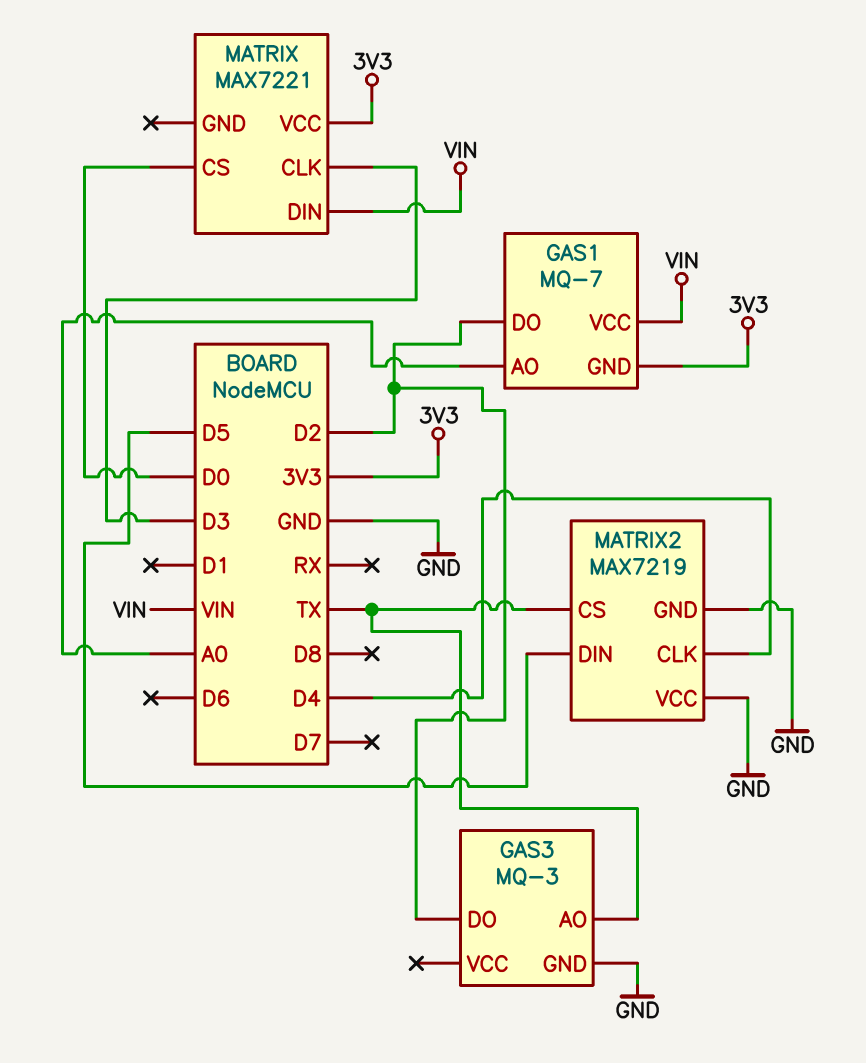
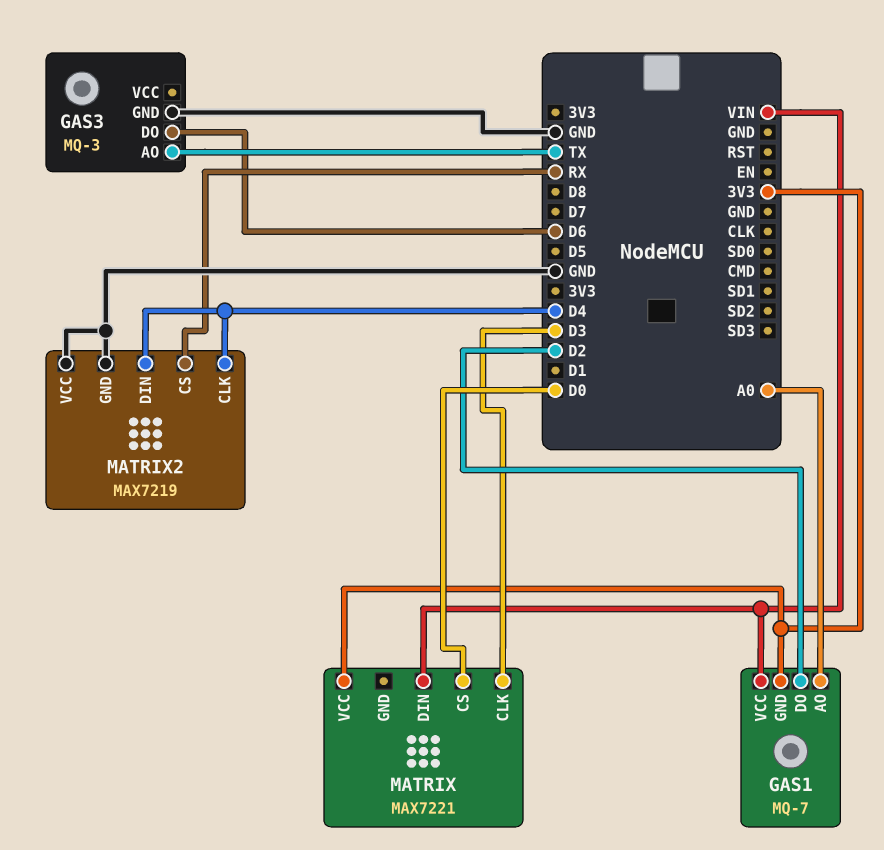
GAS3 pin DO: D2 -> D6
MATRIX2 pin CS: TX -> RX
MATRIX2 pin DIN: D5 -> D4

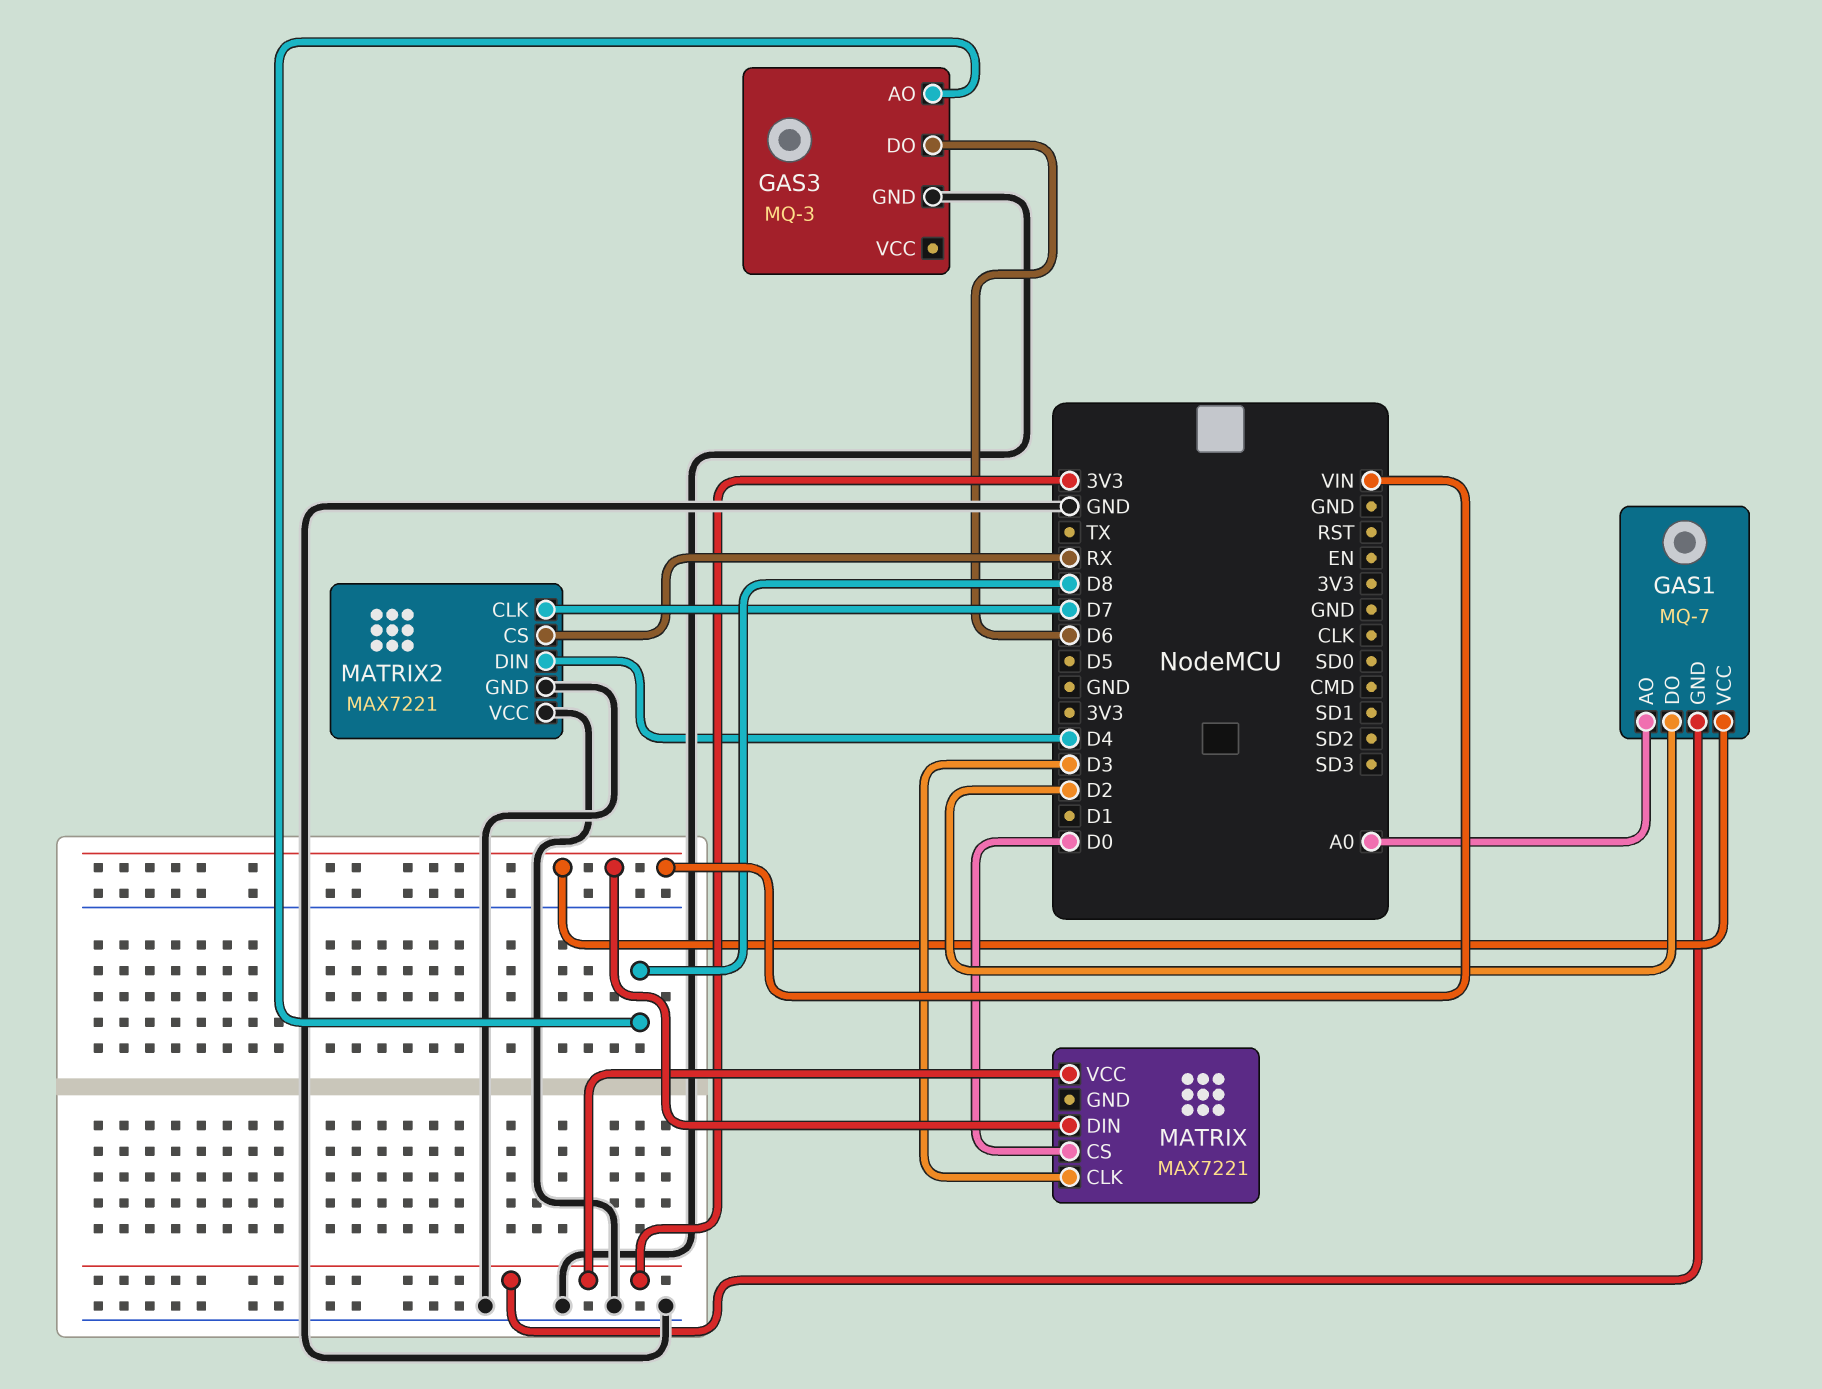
GAS3 pin AO: TX -> D8
MATRIX2: MAX7219 -> MAX7221
MATRIX2 pin CLK: D4 -> D7

